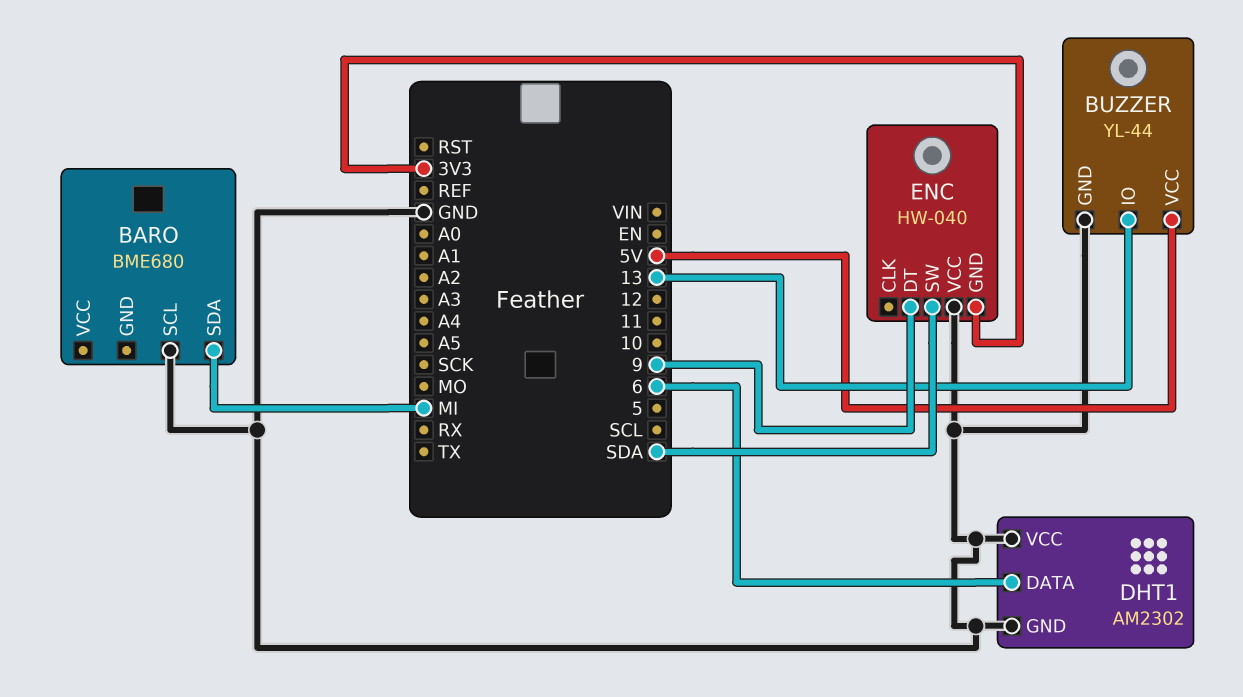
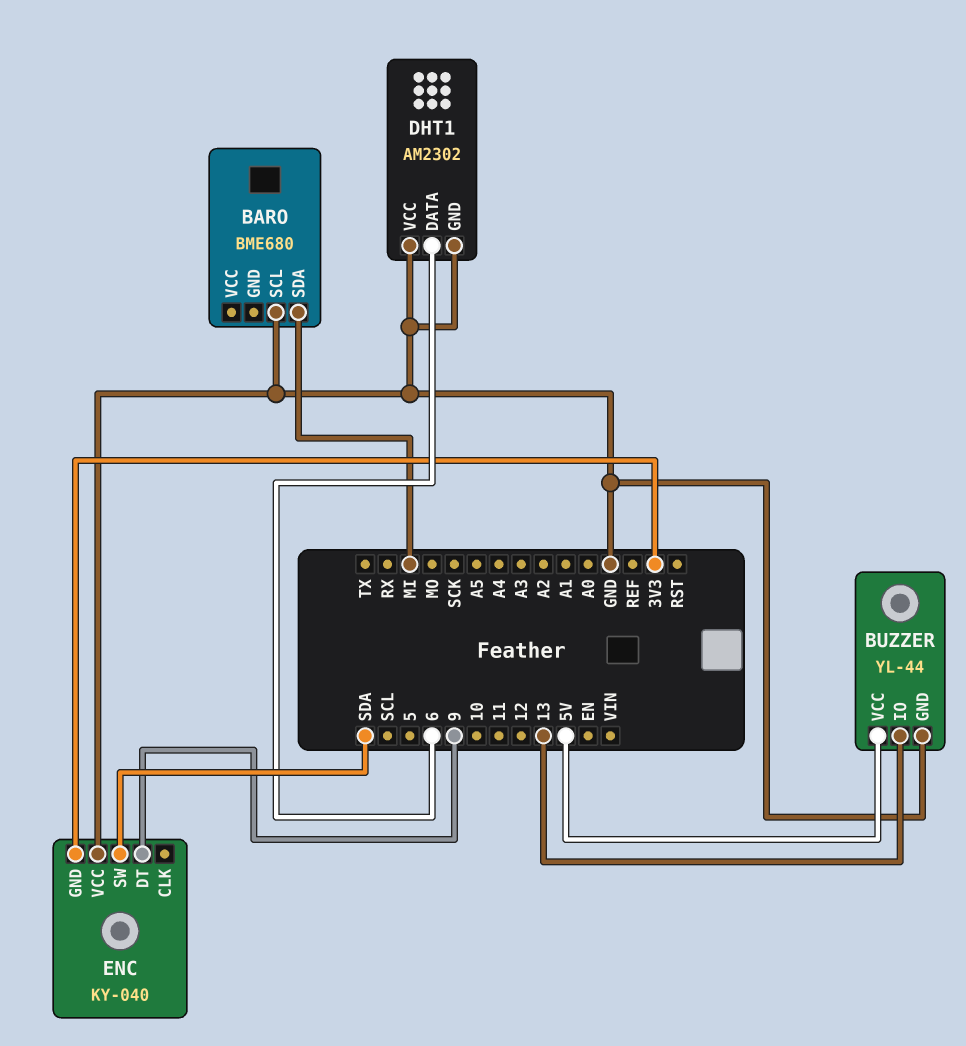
ENC: HW-040 -> KY-040

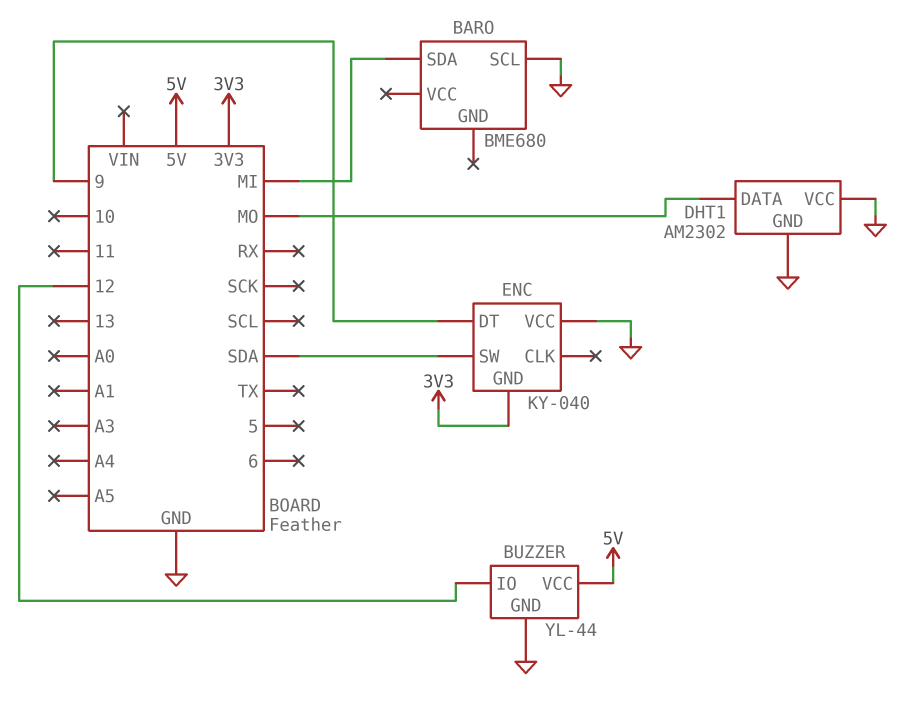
BUZZER pin IO: 13 -> 12
DHT1 pin DATA: 6 -> MO

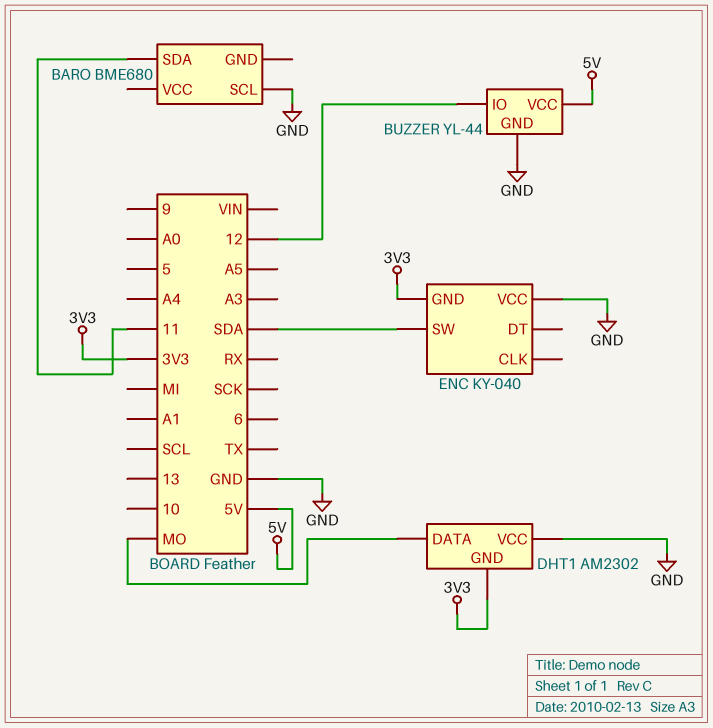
BARO pin SDA: MI -> 11
DHT1 pin GND: GND -> 3V3
ENC pin DT: 9 -> none

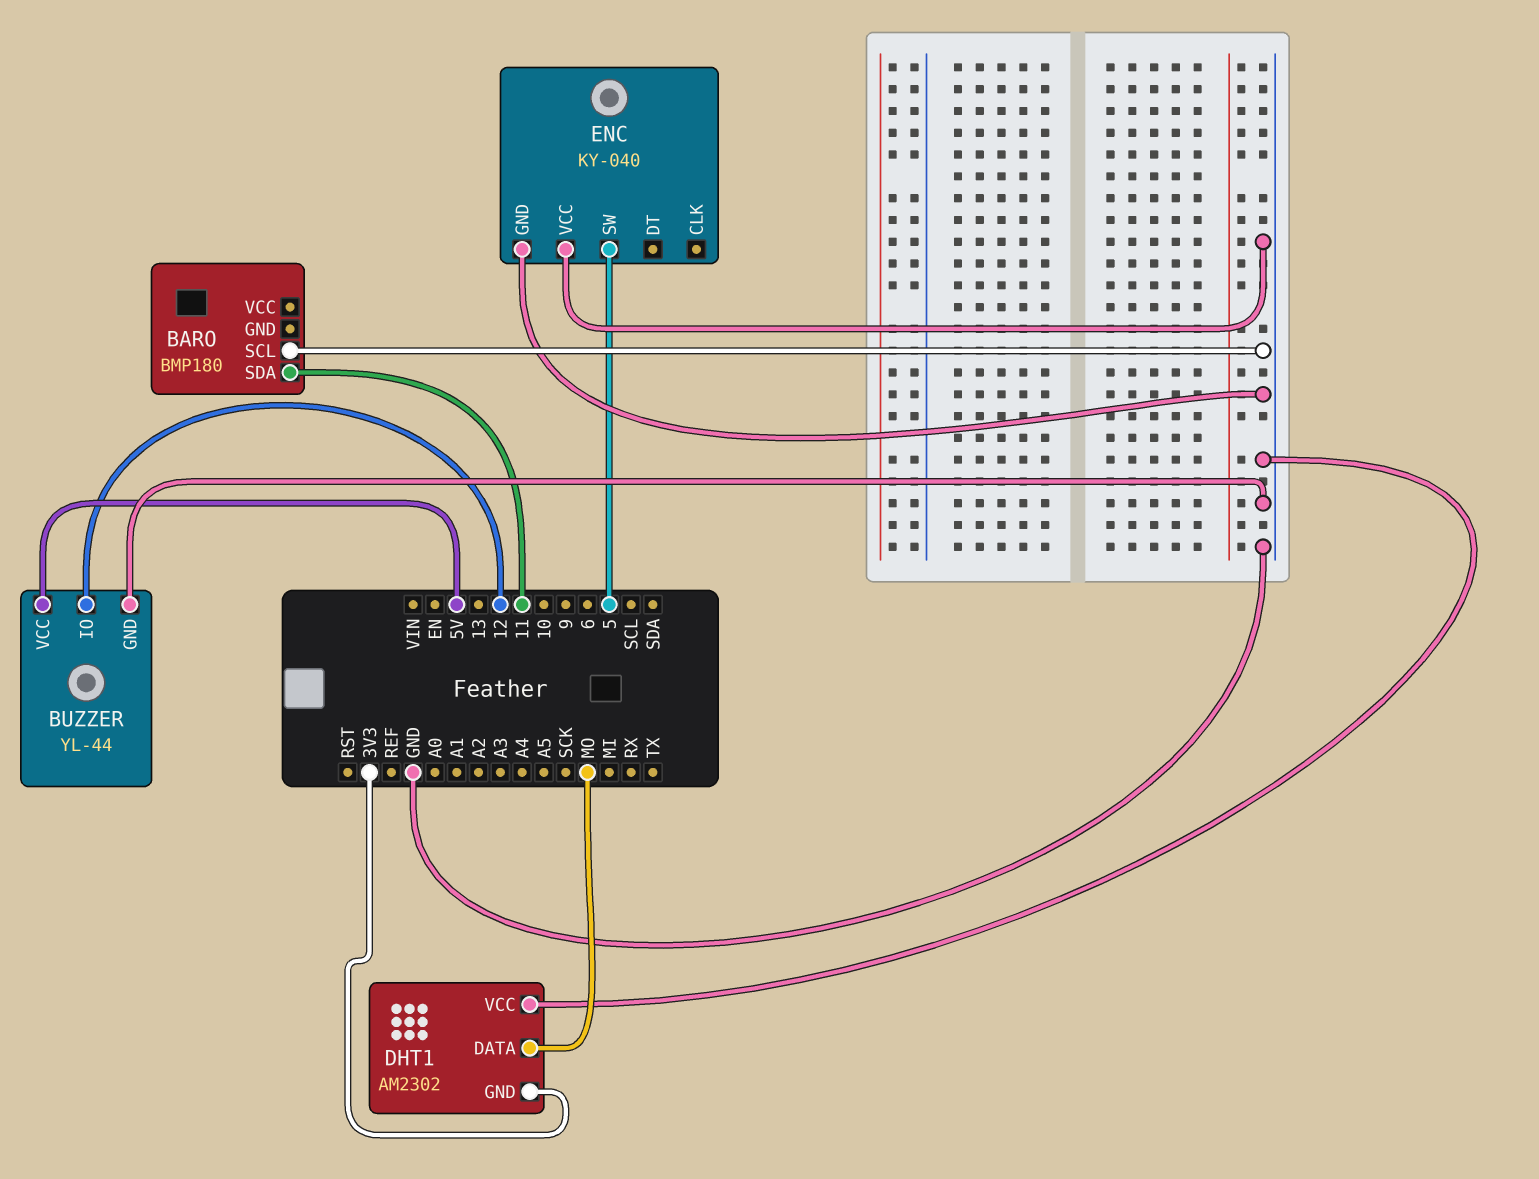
BARO: BME680 -> BMP180
ENC pin GND: 3V3 -> GND
ENC pin SW: SDA -> 5

